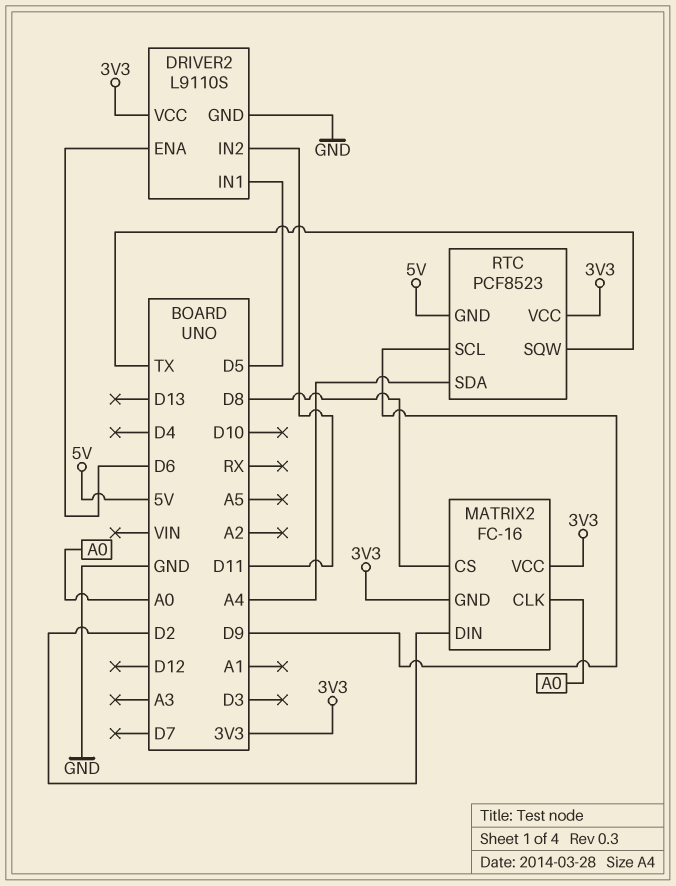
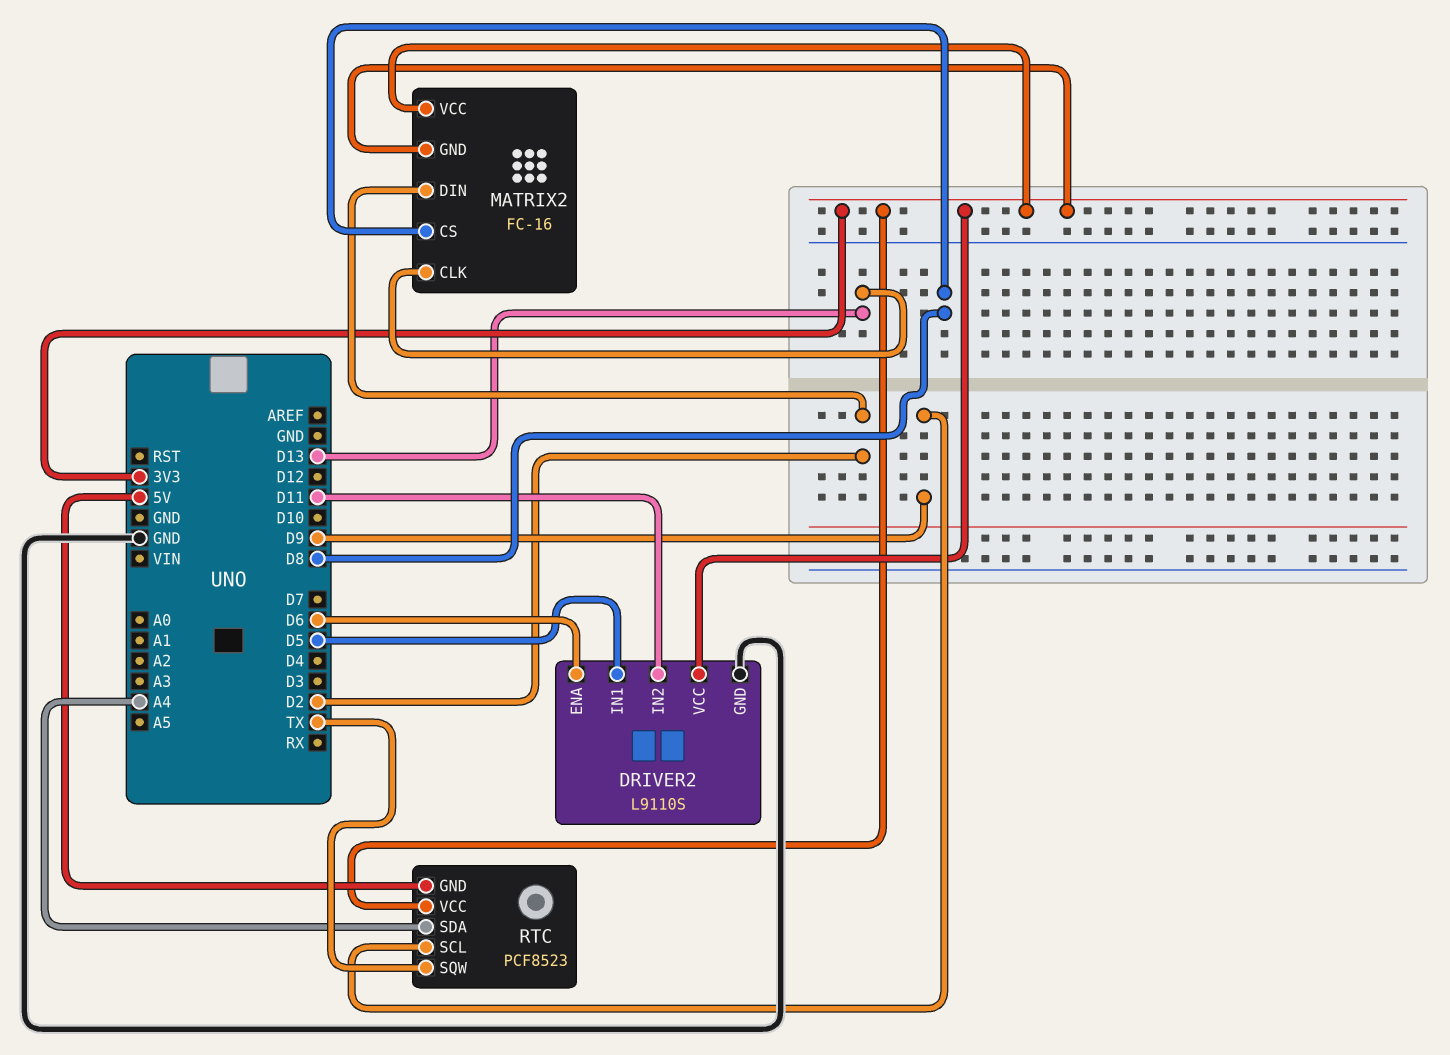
MATRIX2 pin CLK: A0 -> D13

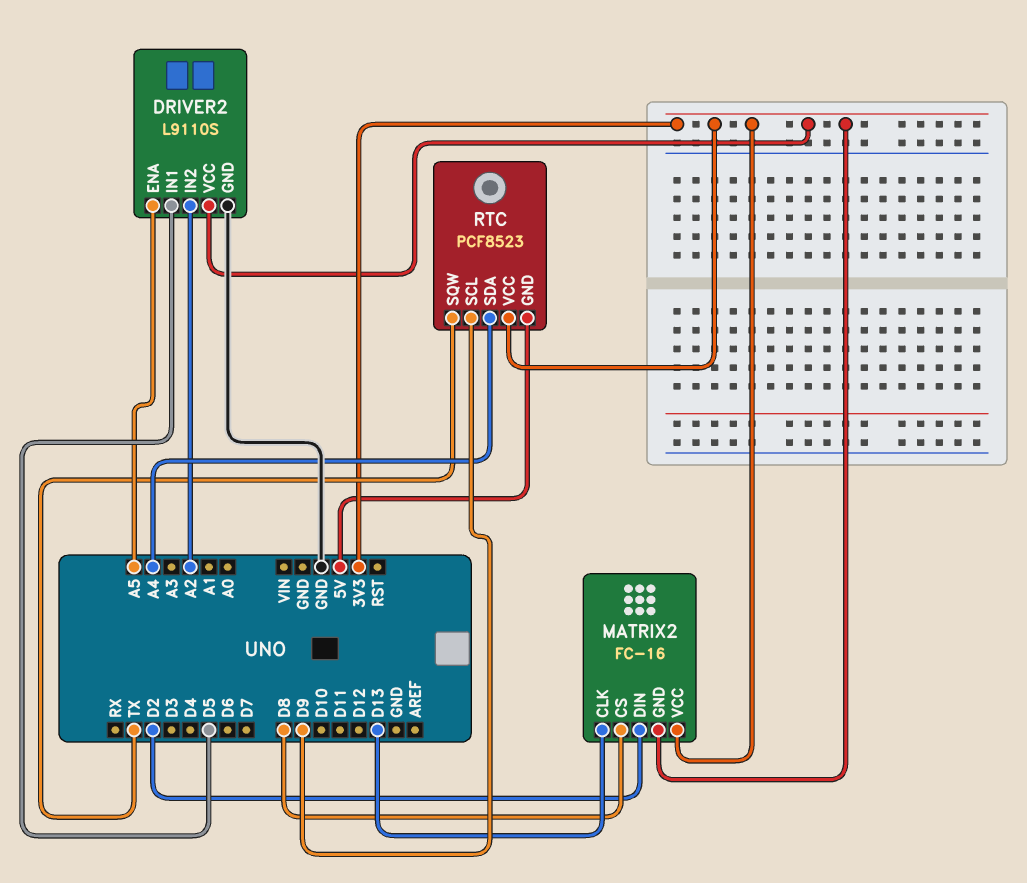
DRIVER2 pin ENA: D6 -> A5
DRIVER2 pin IN2: D11 -> A2

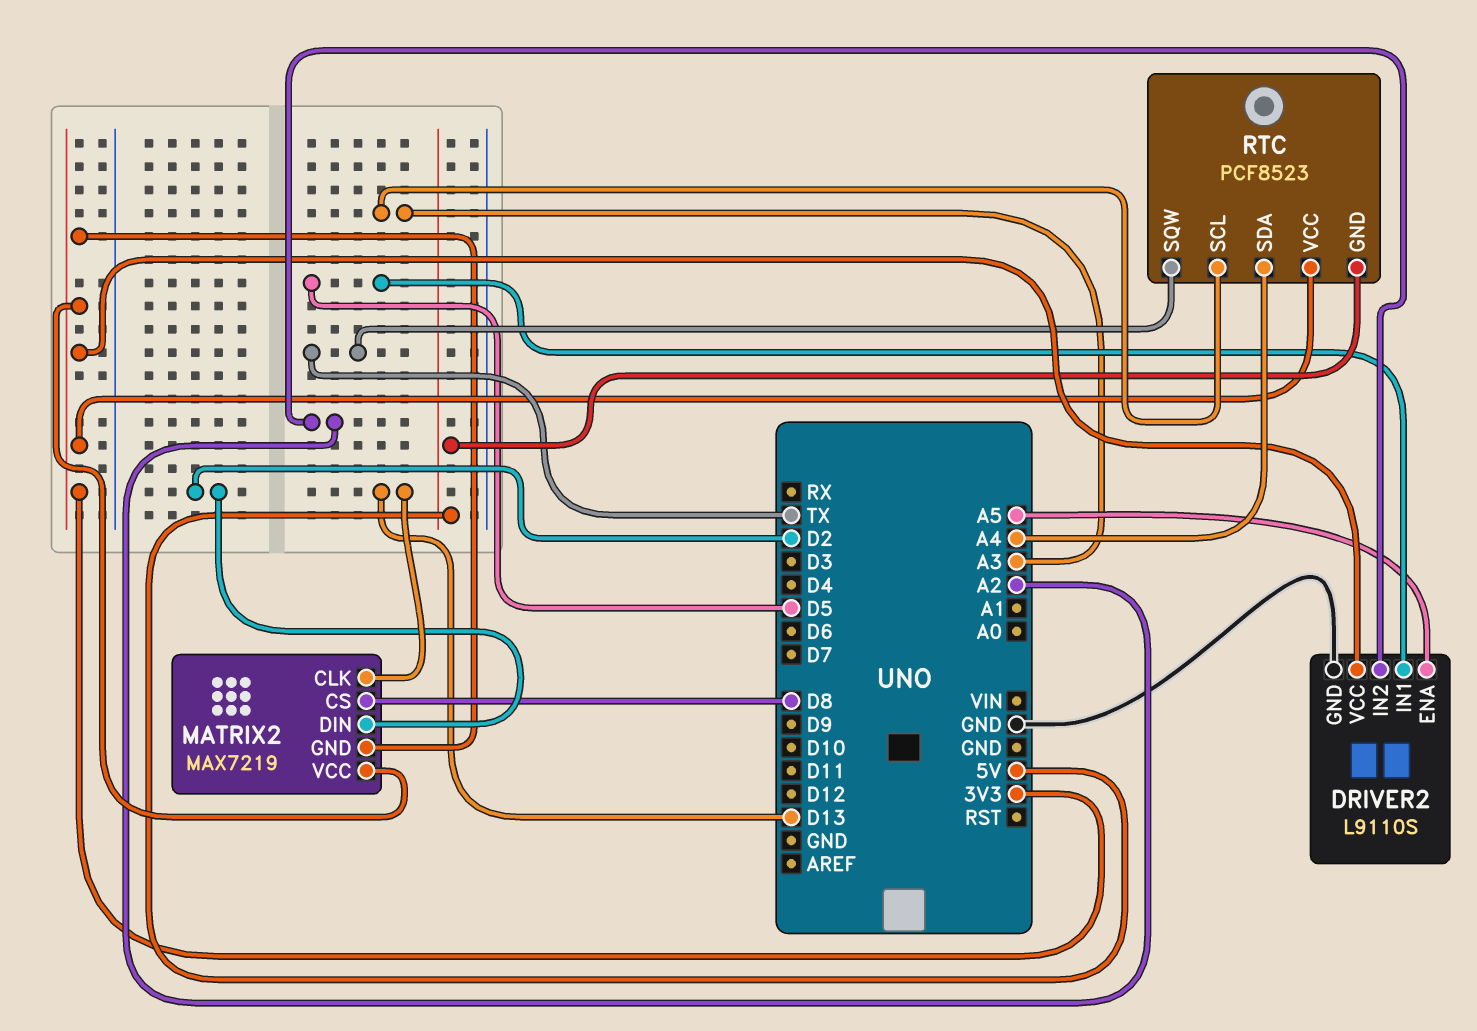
MATRIX2: FC-16 -> MAX7219
RTC pin SCL: D9 -> A3

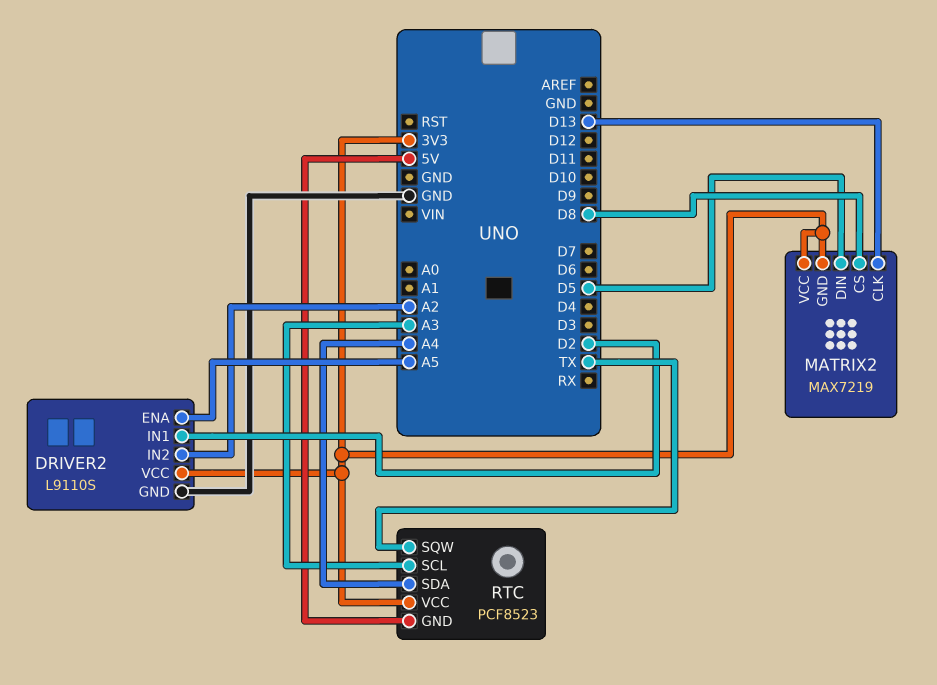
DRIVER2 pin IN1: D5 -> D2
MATRIX2 pin DIN: D2 -> D5

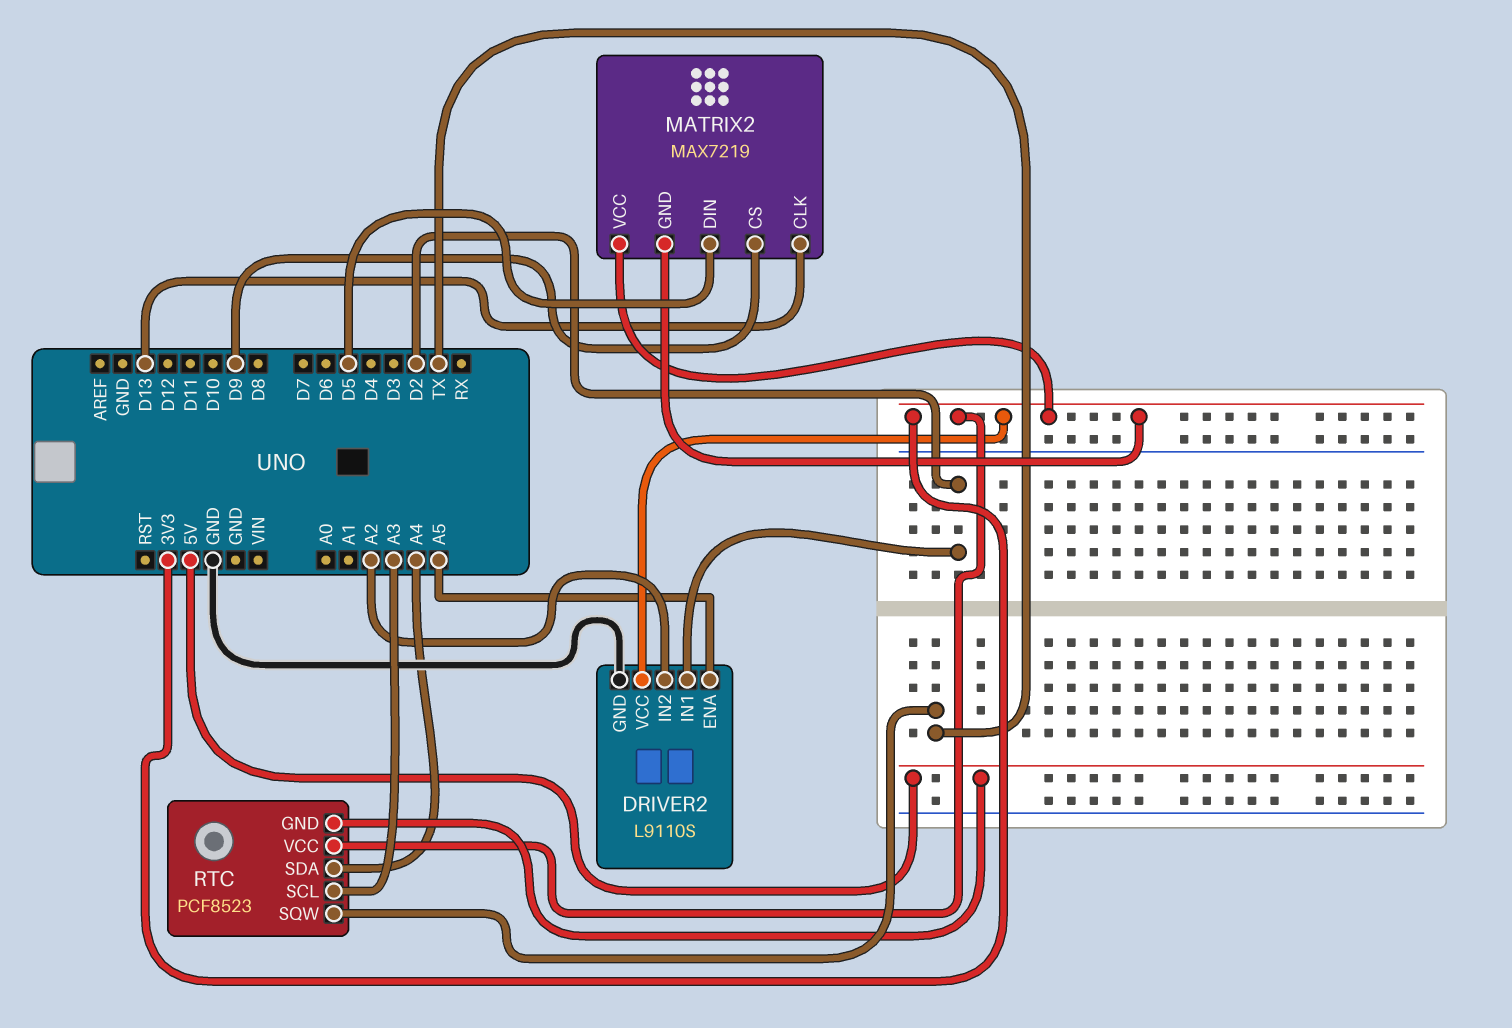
MATRIX2 pin CS: D8 -> D9

